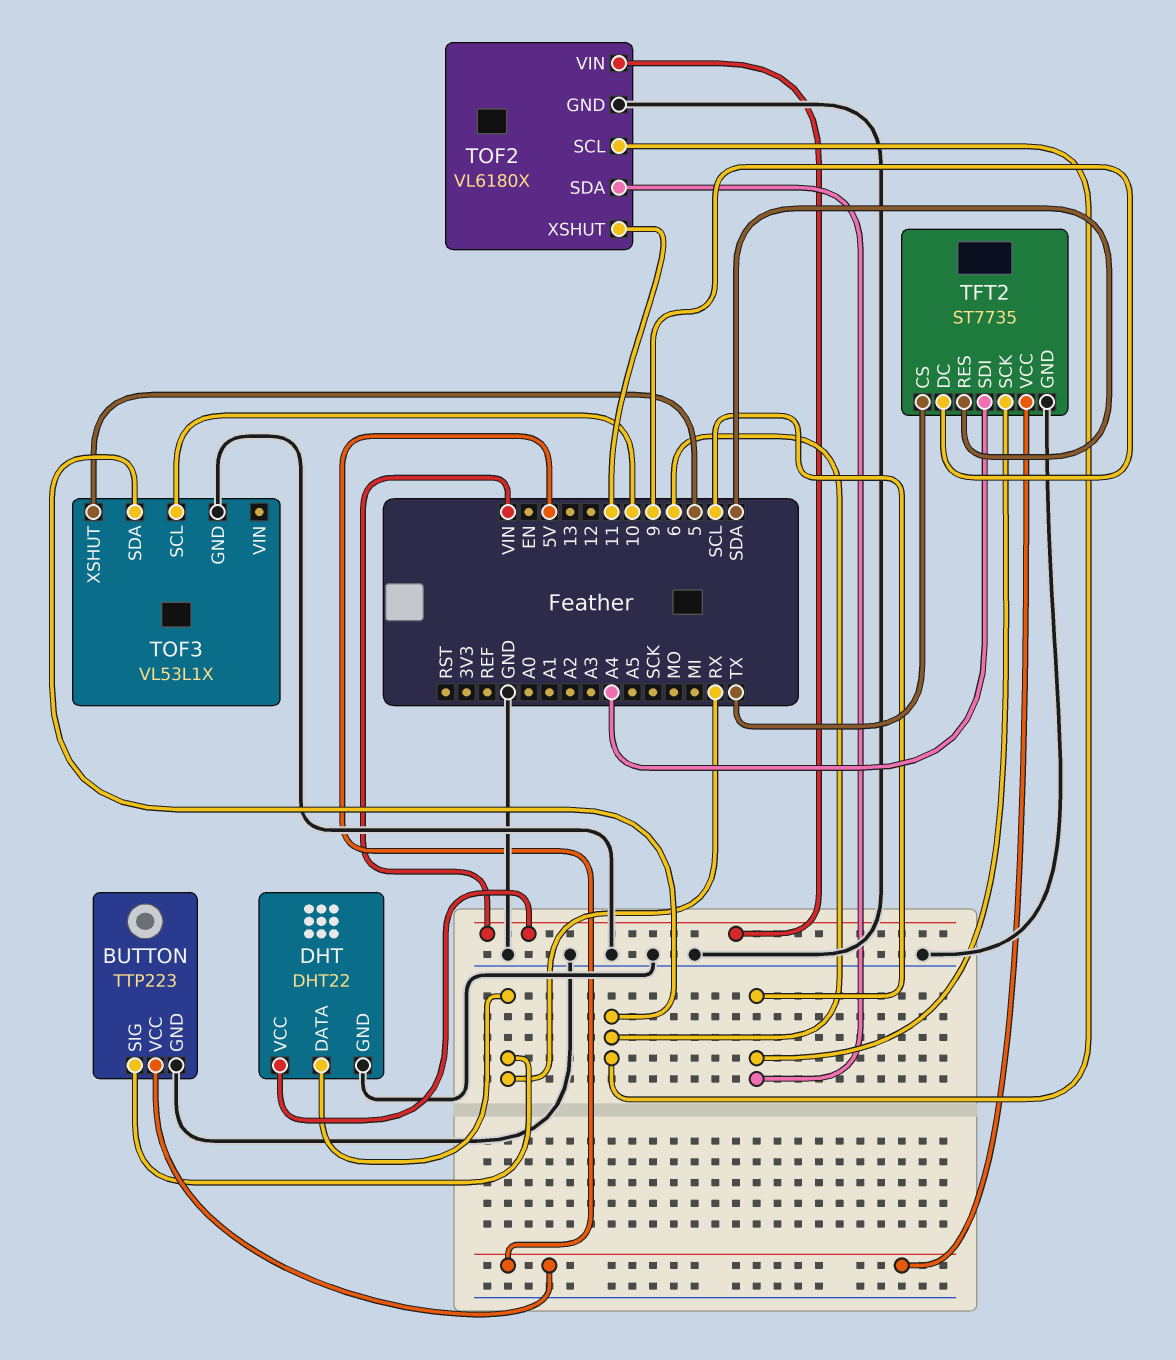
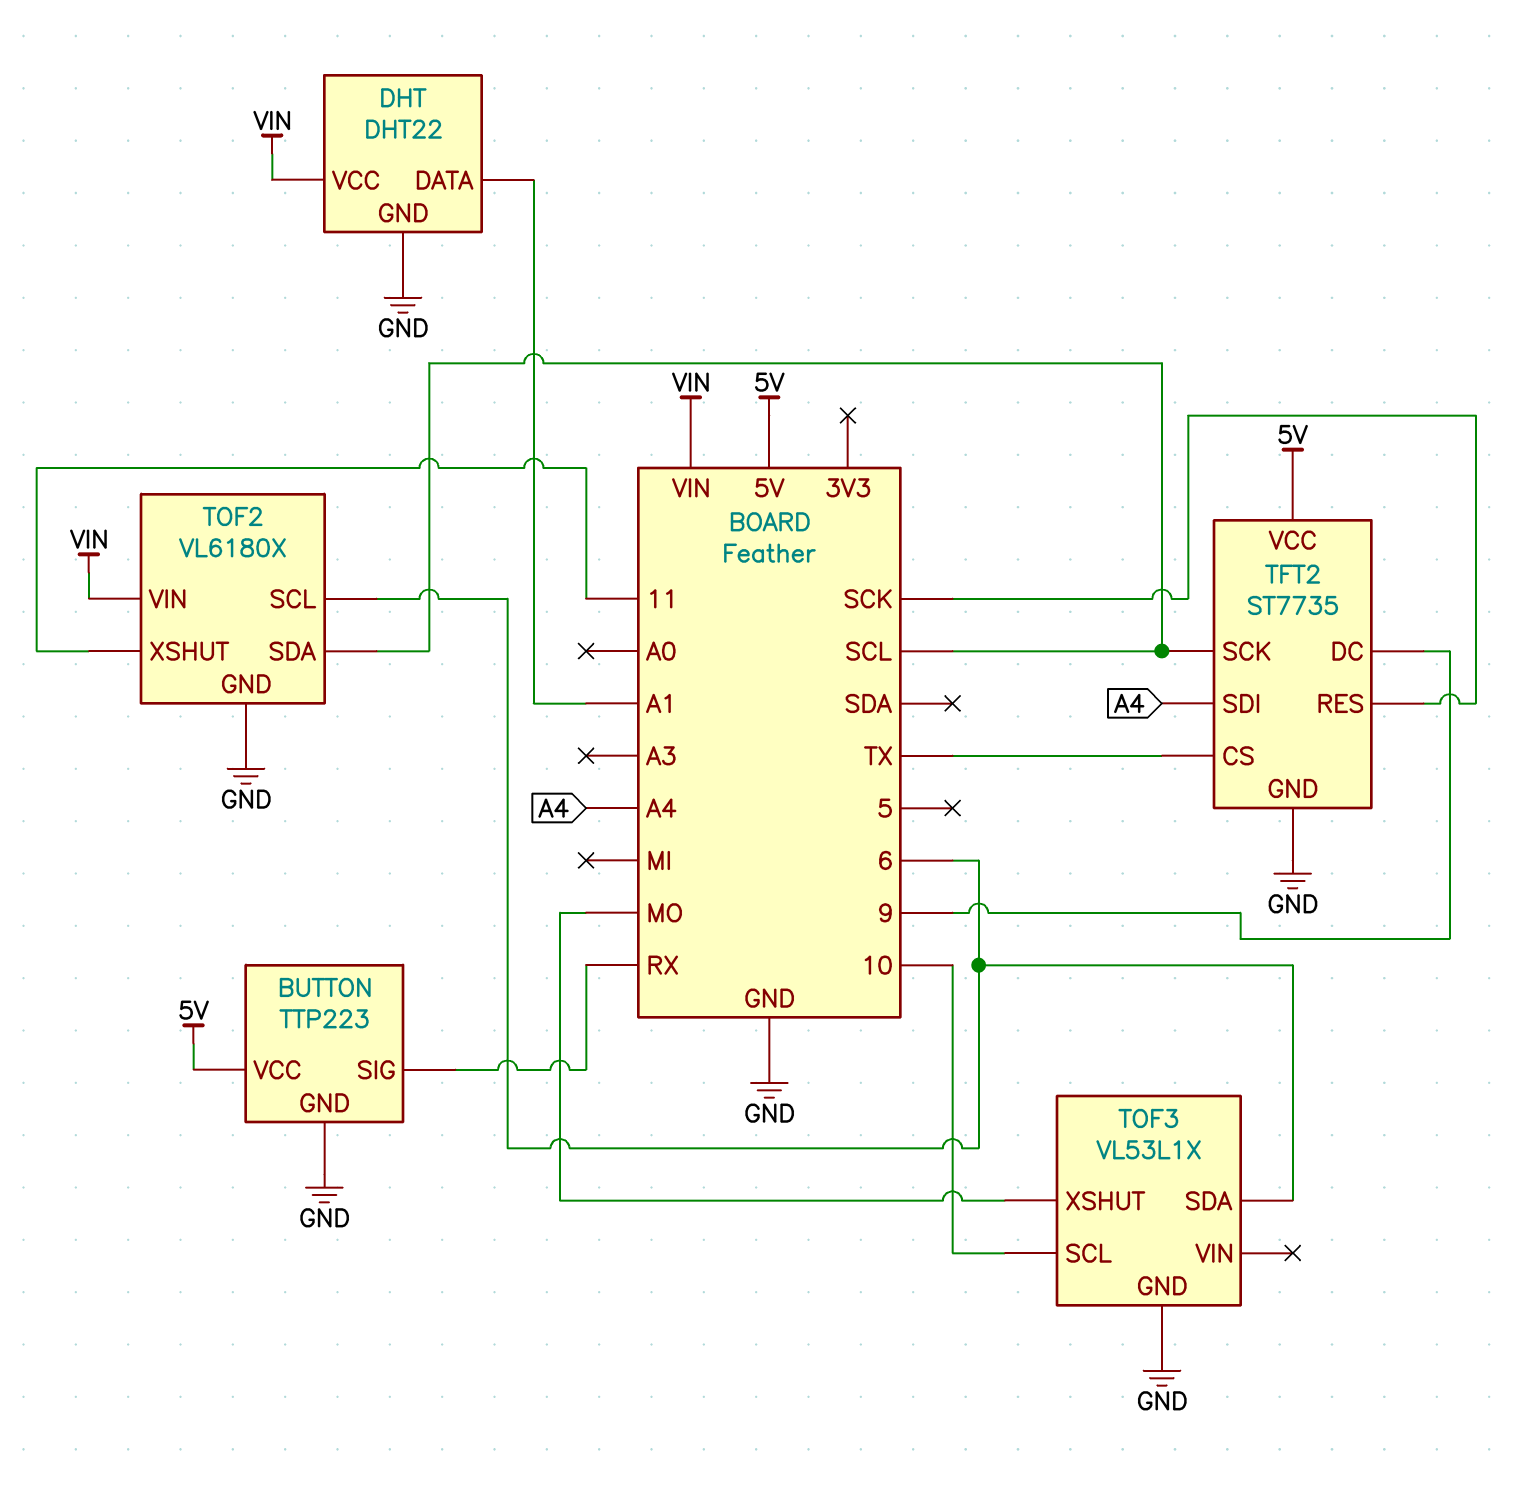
DHT pin DATA: RX -> A1
TFT2 pin RES: SDA -> SCK
TOF3 pin XSHUT: 5 -> MO

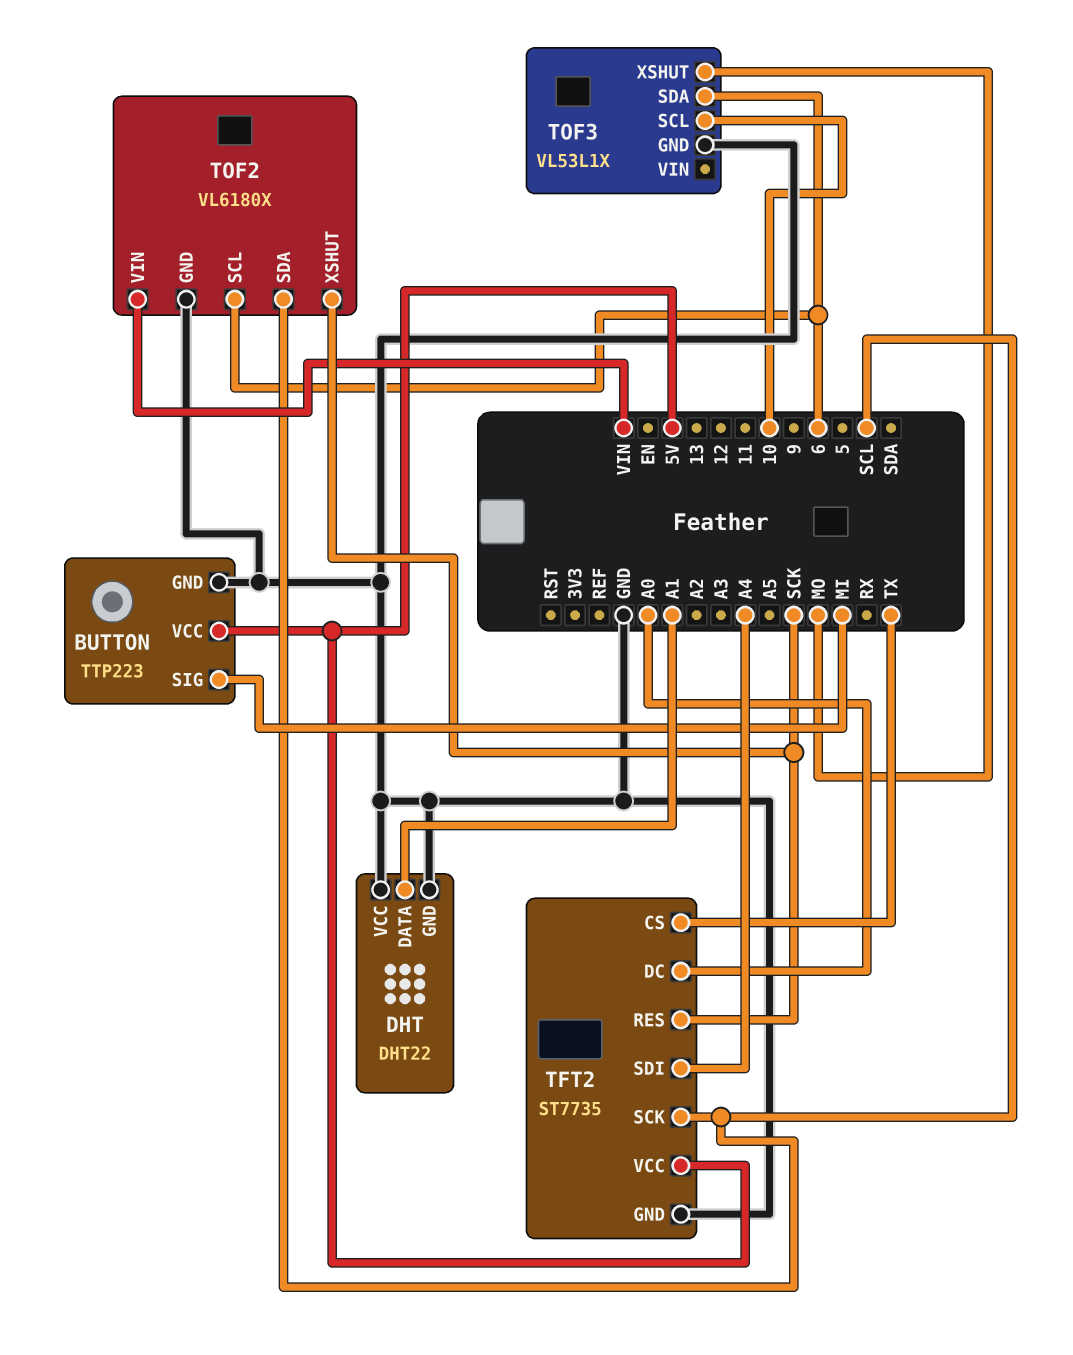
BUTTON pin SIG: RX -> MI
DHT pin VCC: VIN -> GND
TFT2 pin DC: 9 -> A0
TOF2 pin XSHUT: 11 -> SCK

